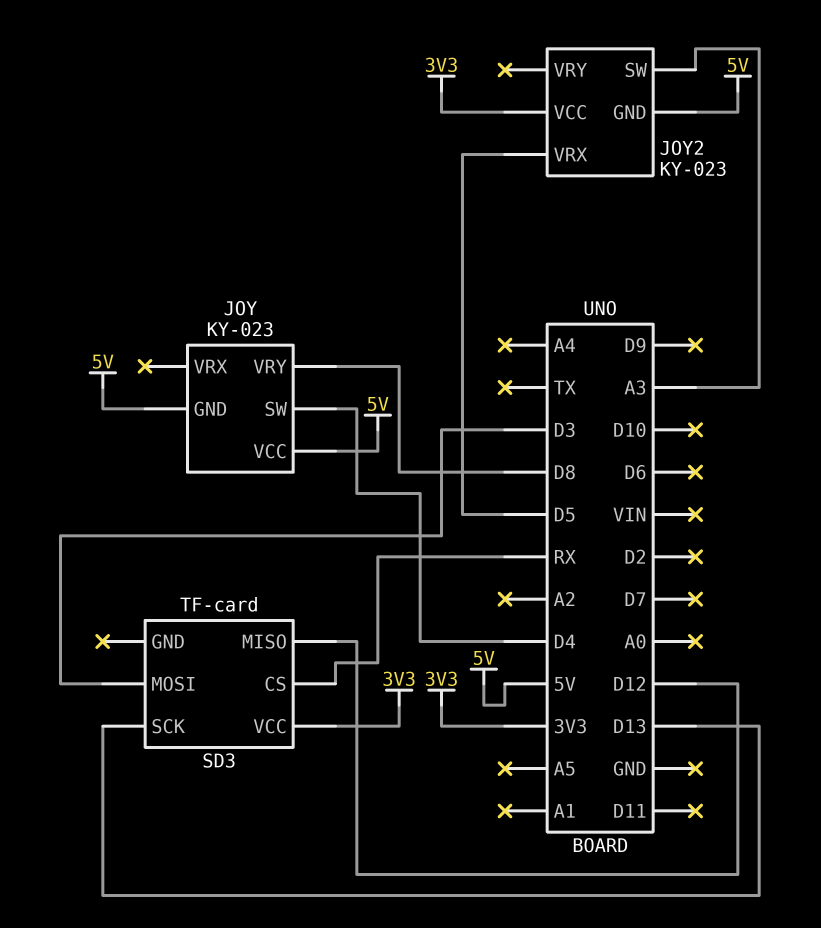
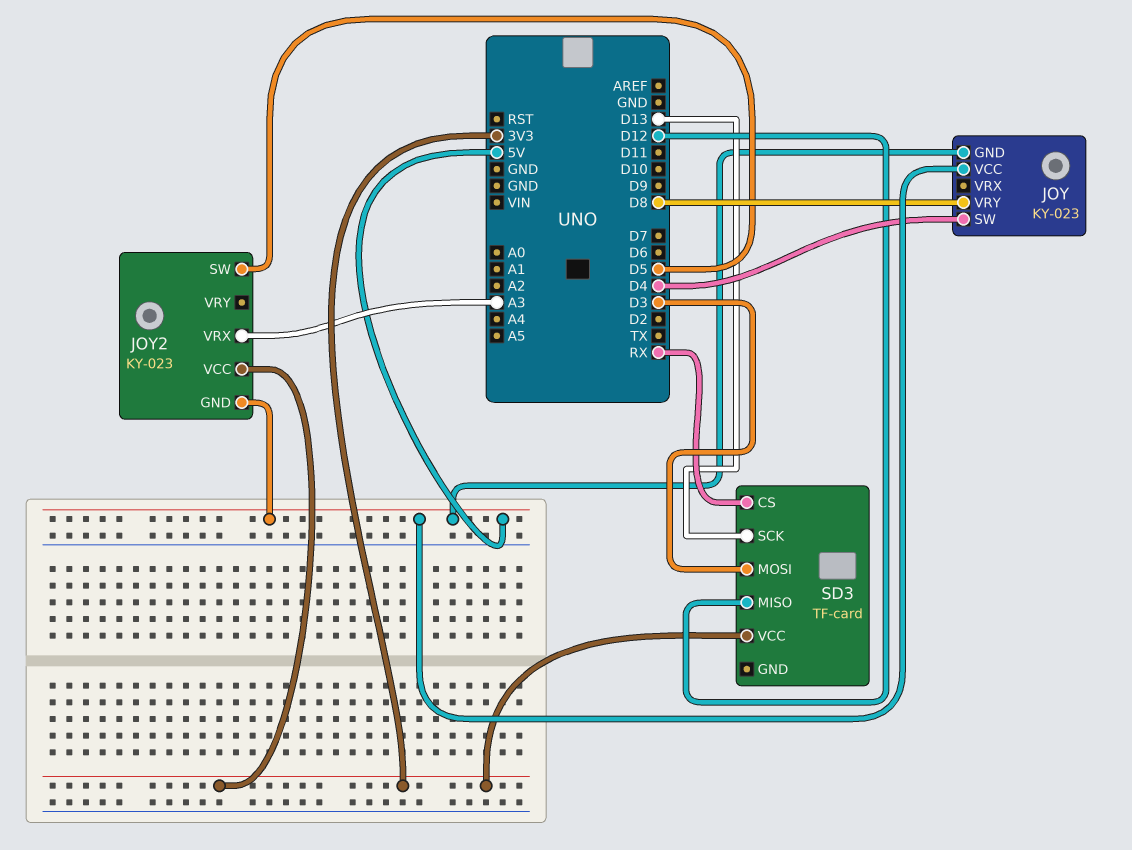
JOY2 pin SW: A3 -> D5
JOY2 pin VRX: D5 -> A3

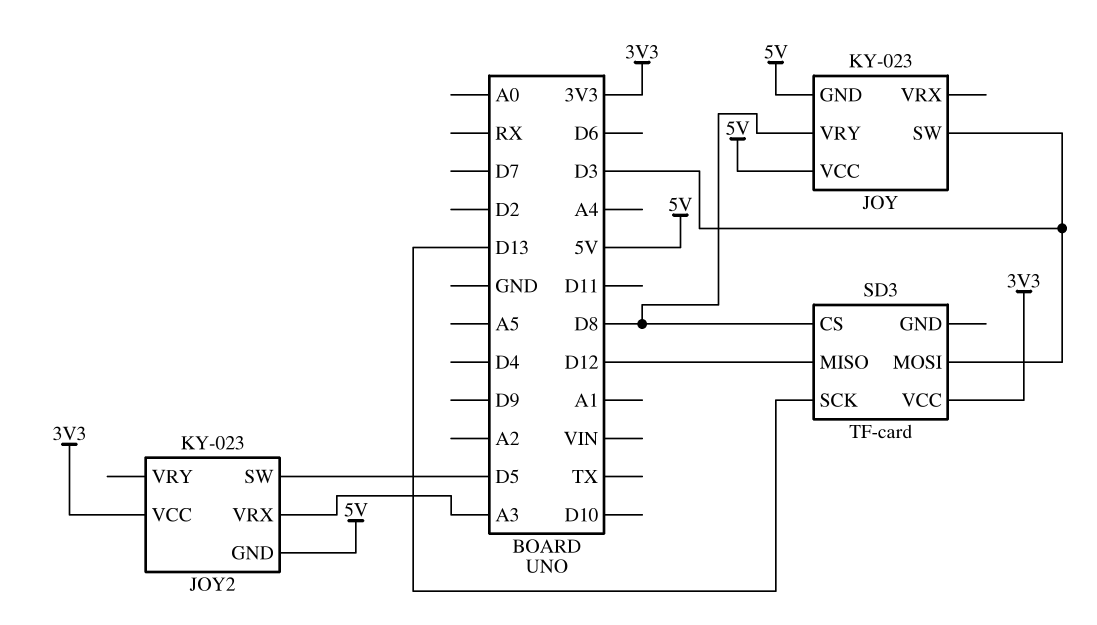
JOY pin SW: D4 -> D3
SD3 pin CS: RX -> D8

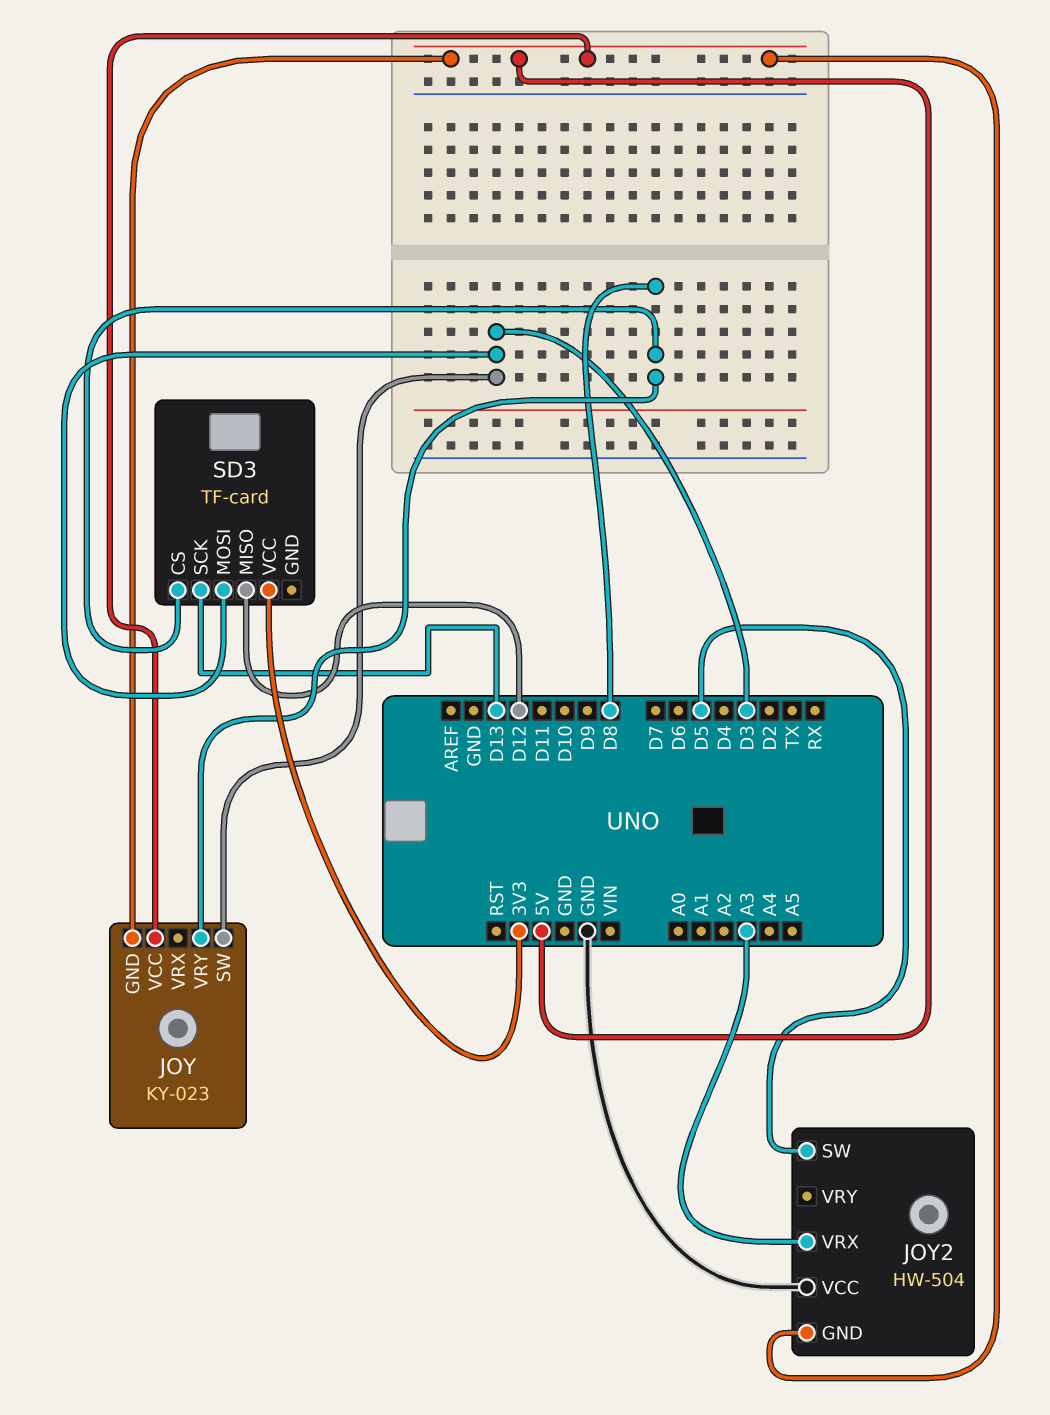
JOY2: KY-023 -> HW-504
JOY2 pin VCC: 3V3 -> GND

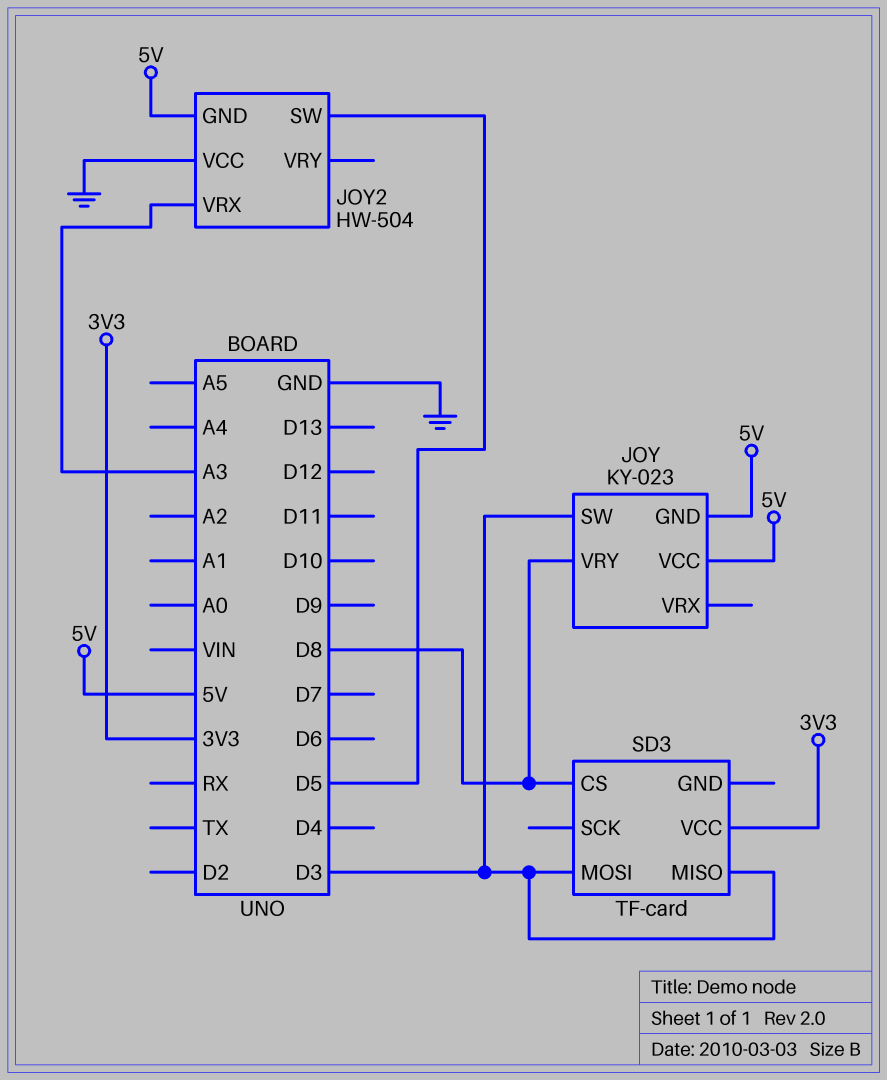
SD3 pin MISO: D12 -> D3
SD3 pin SCK: D13 -> none

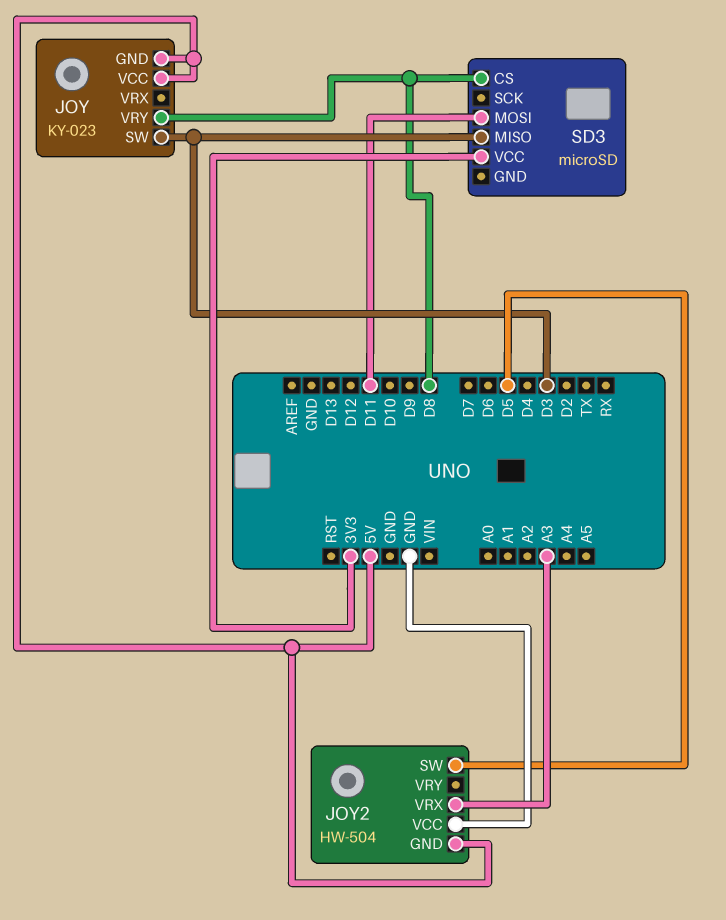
SD3: TF-card -> microSD
SD3 pin MOSI: D3 -> D11

